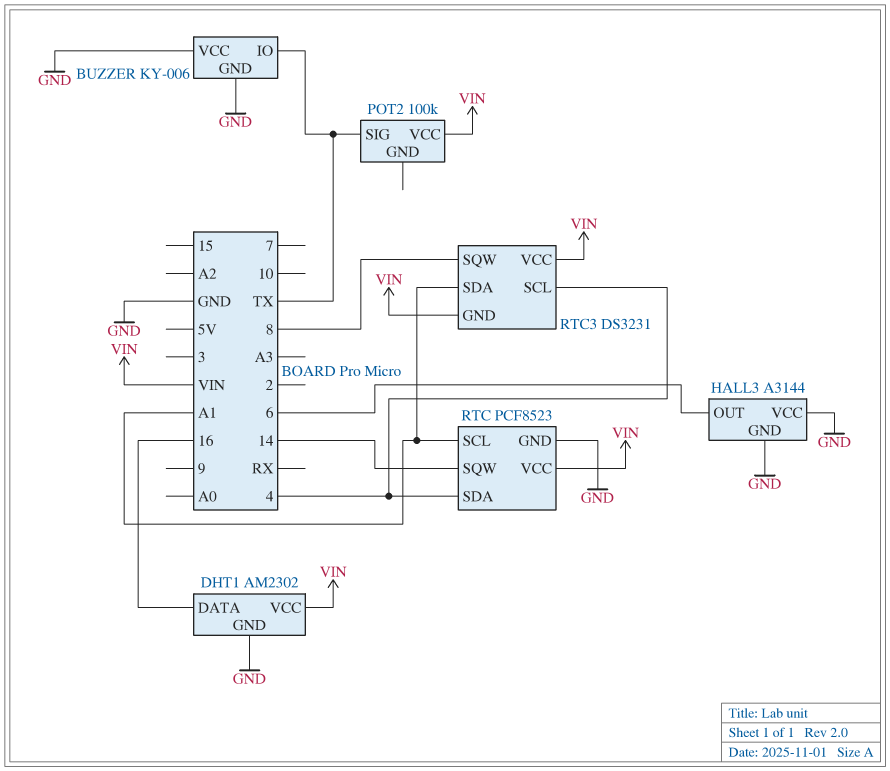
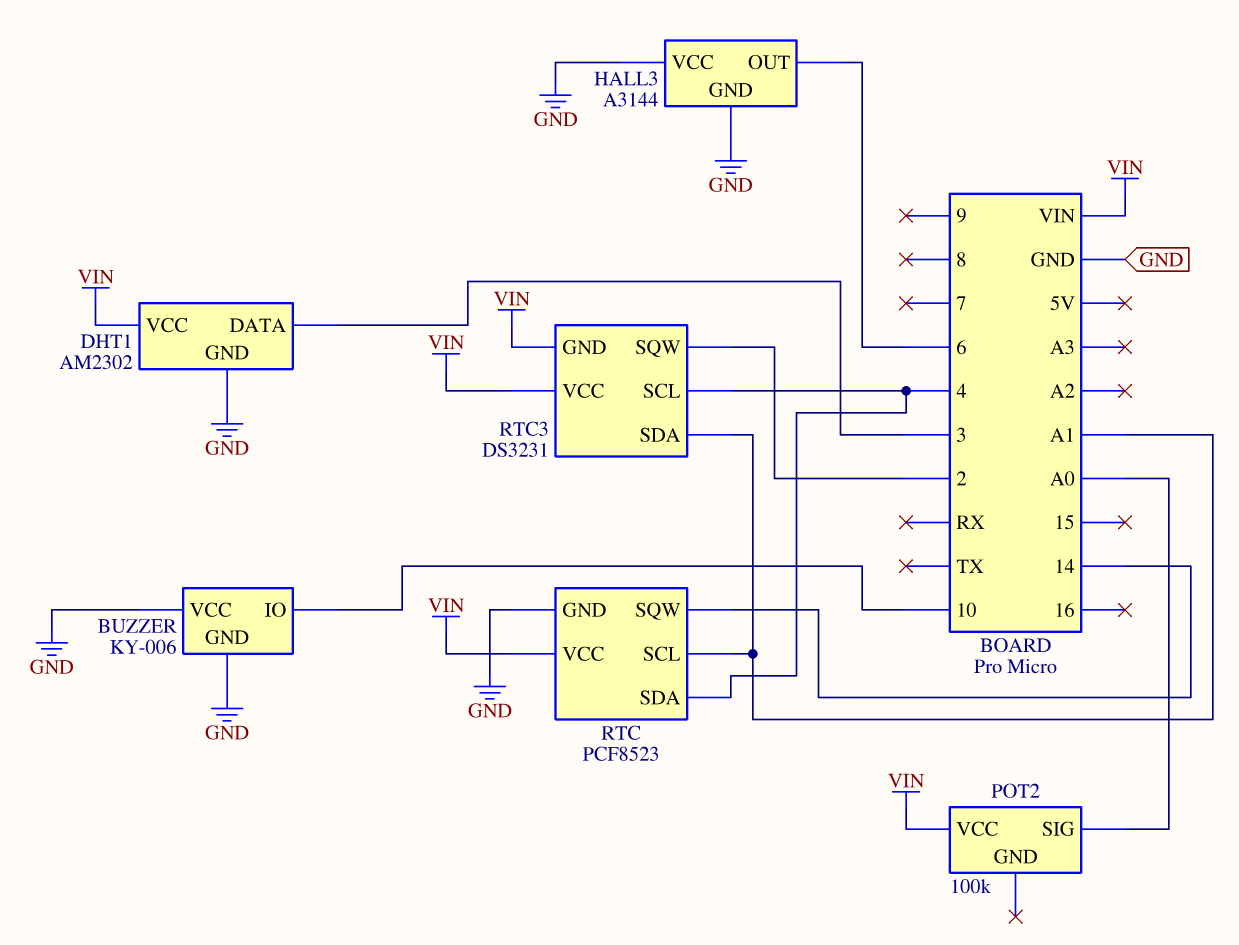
BUZZER pin IO: TX -> 10
DHT1 pin DATA: 16 -> 3
POT2 pin SIG: TX -> A0
RTC3 pin SQW: 8 -> 2

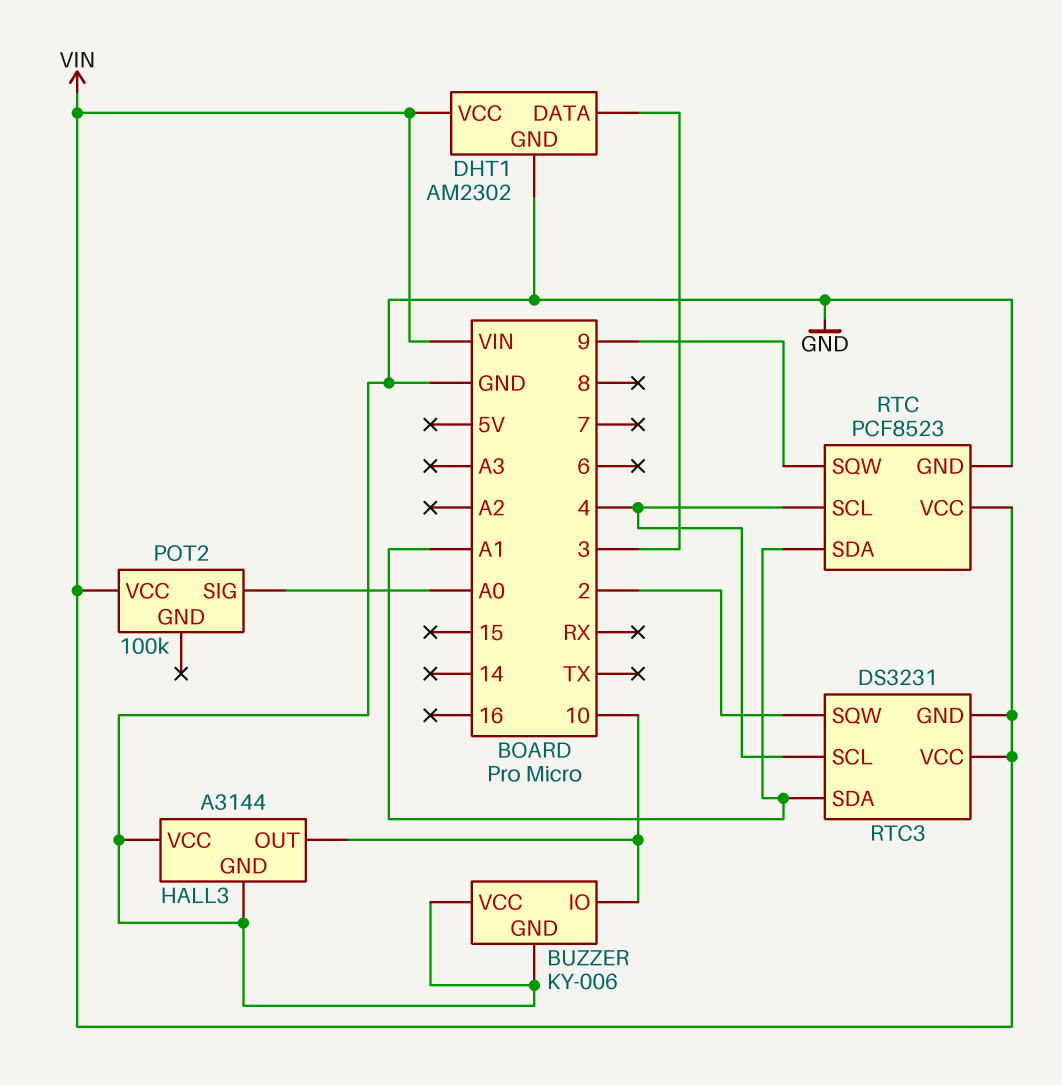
HALL3 pin OUT: 6 -> 10
RTC pin SCL: A1 -> 4
RTC pin SDA: 4 -> A1
RTC pin SQW: 14 -> 9

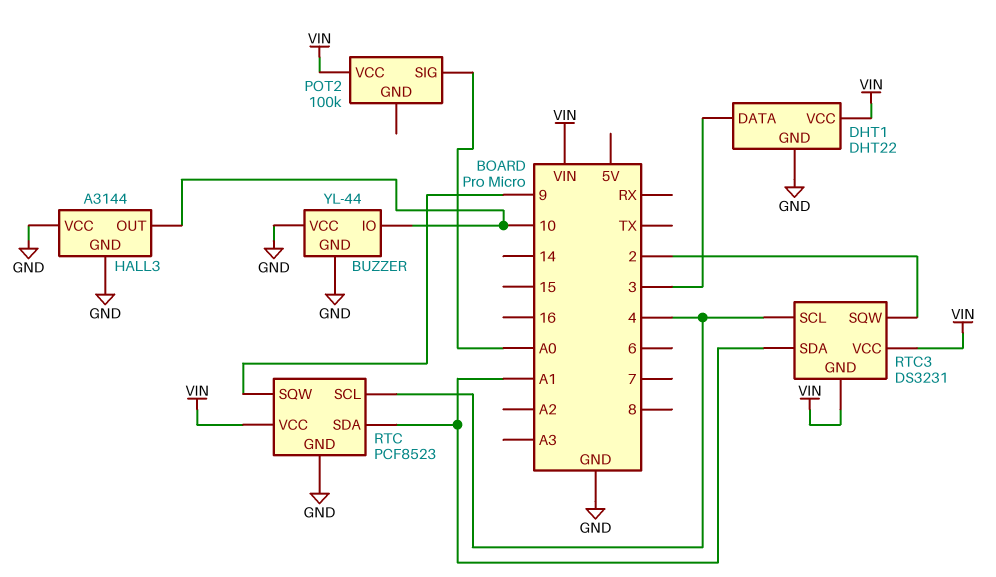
BUZZER: KY-006 -> YL-44
DHT1: AM2302 -> DHT22

